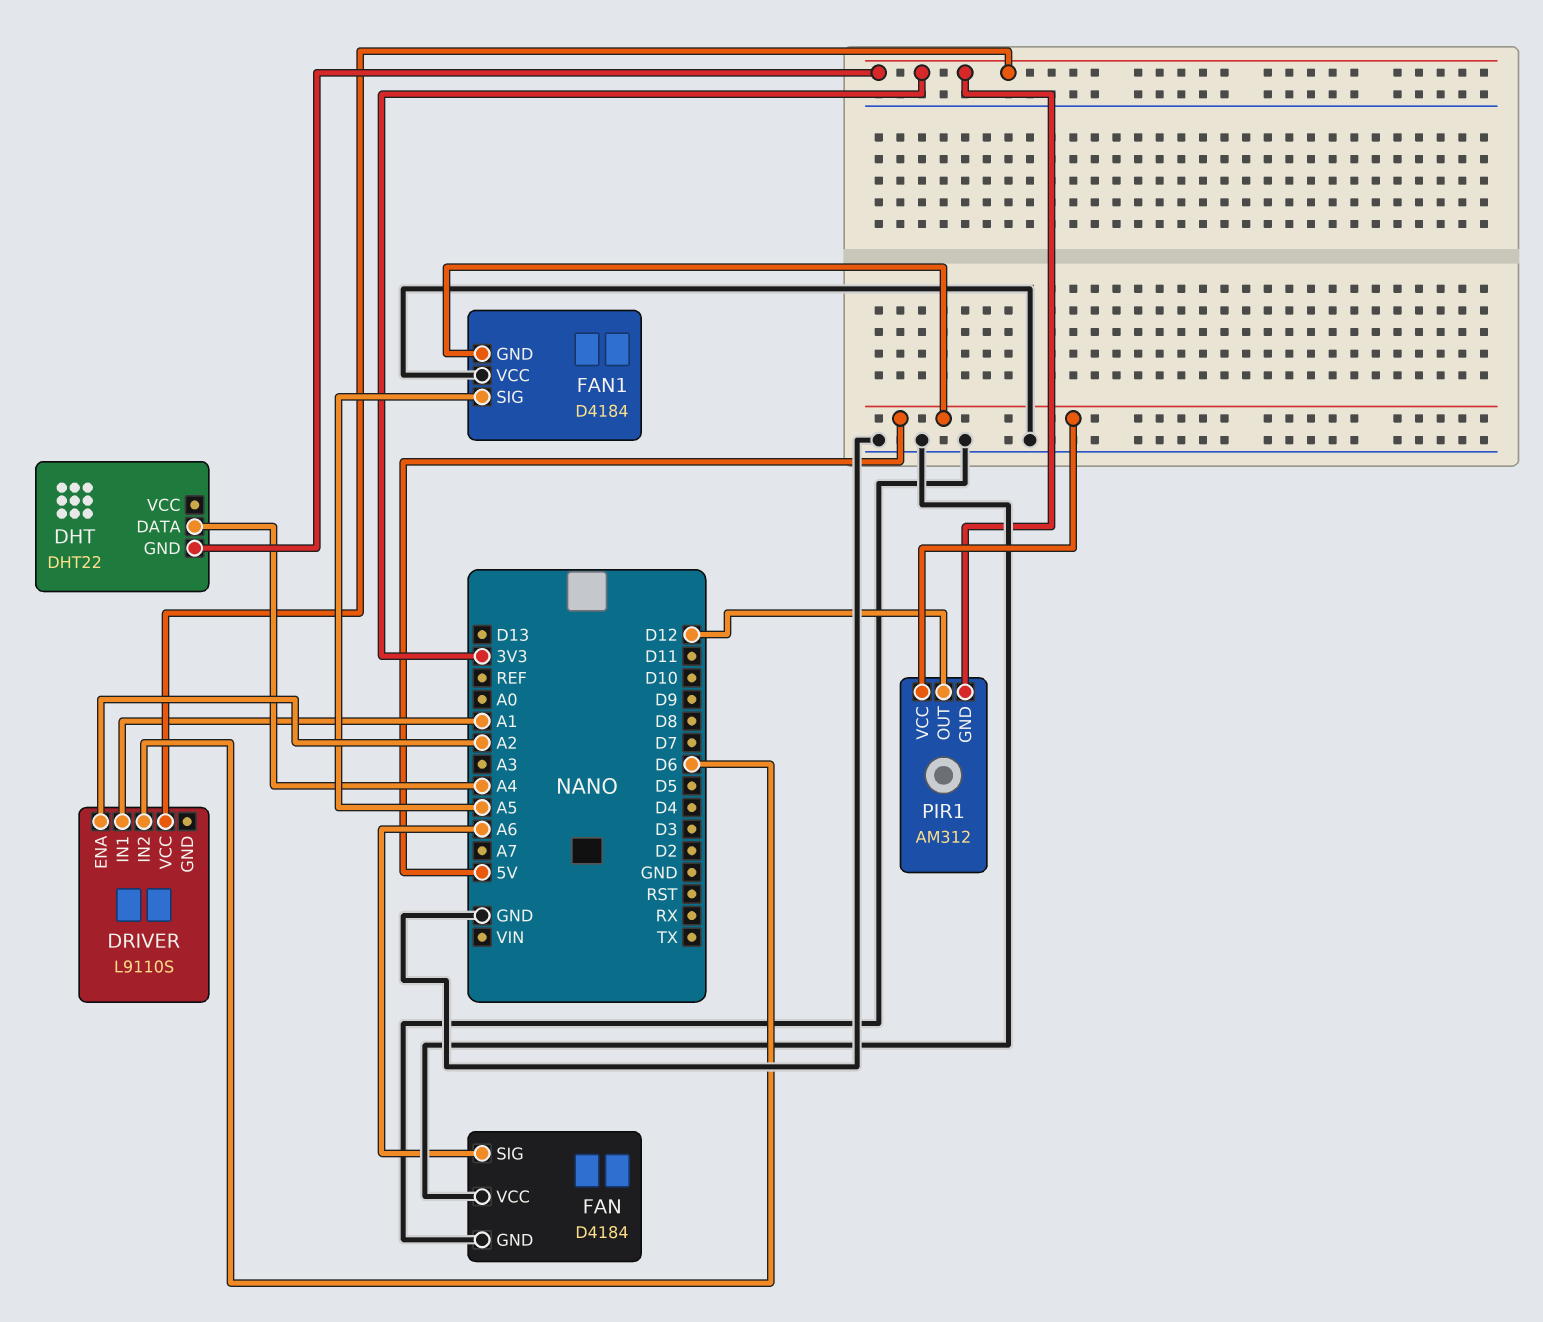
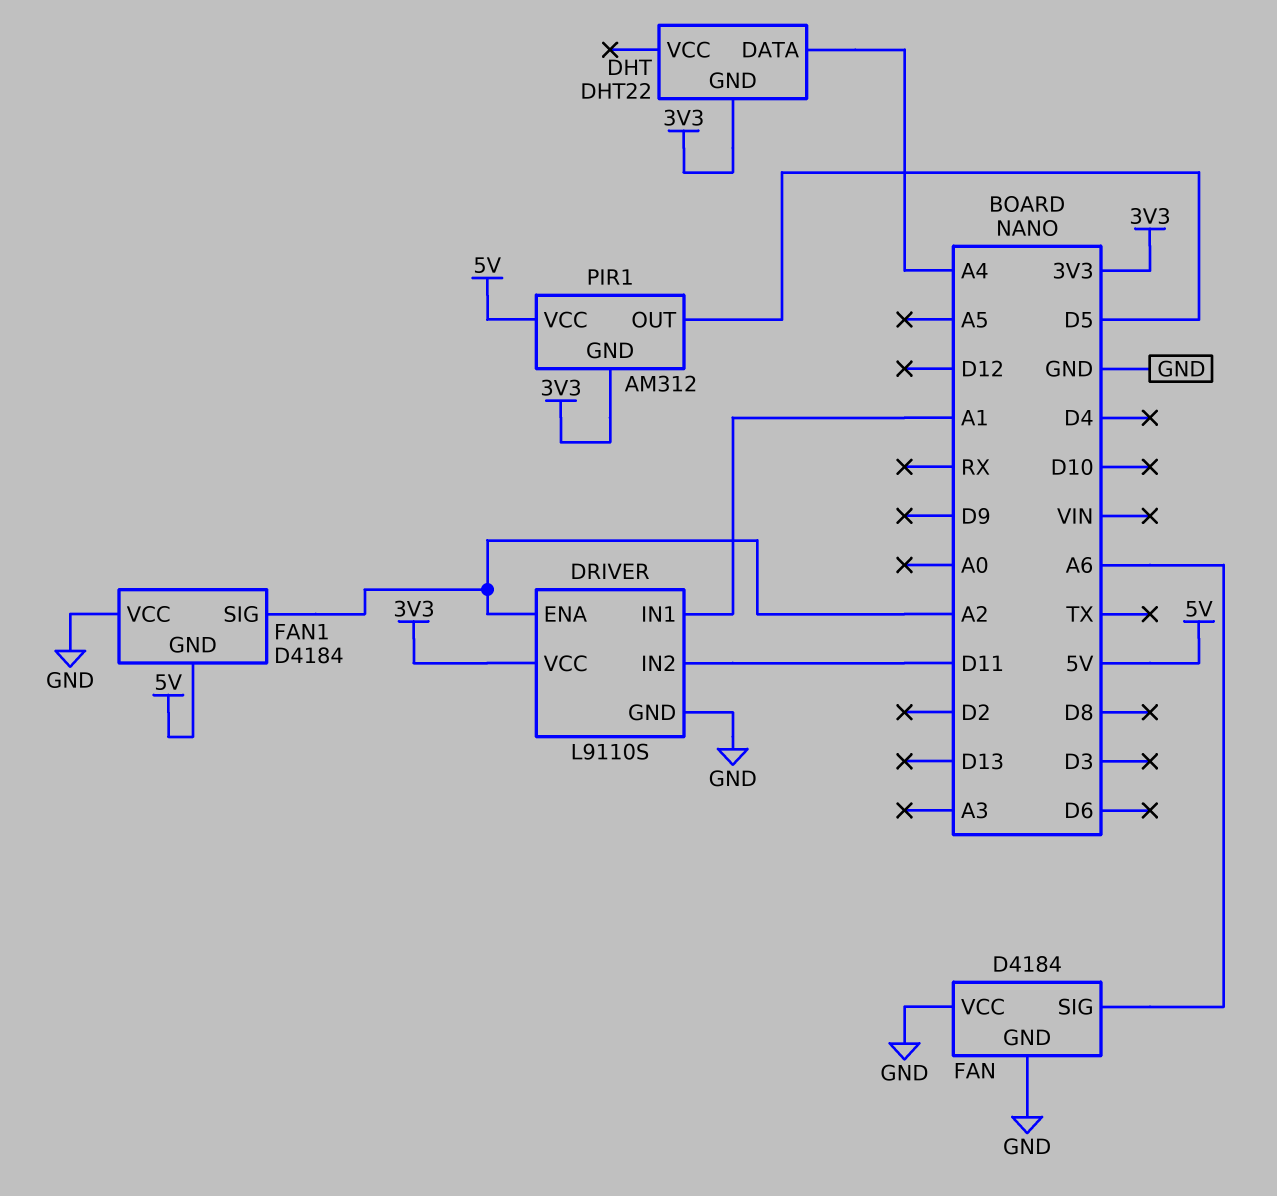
DRIVER pin GND: none -> GND
DRIVER pin IN2: D6 -> D11
FAN1 pin SIG: A5 -> A2
PIR1 pin OUT: D12 -> D5

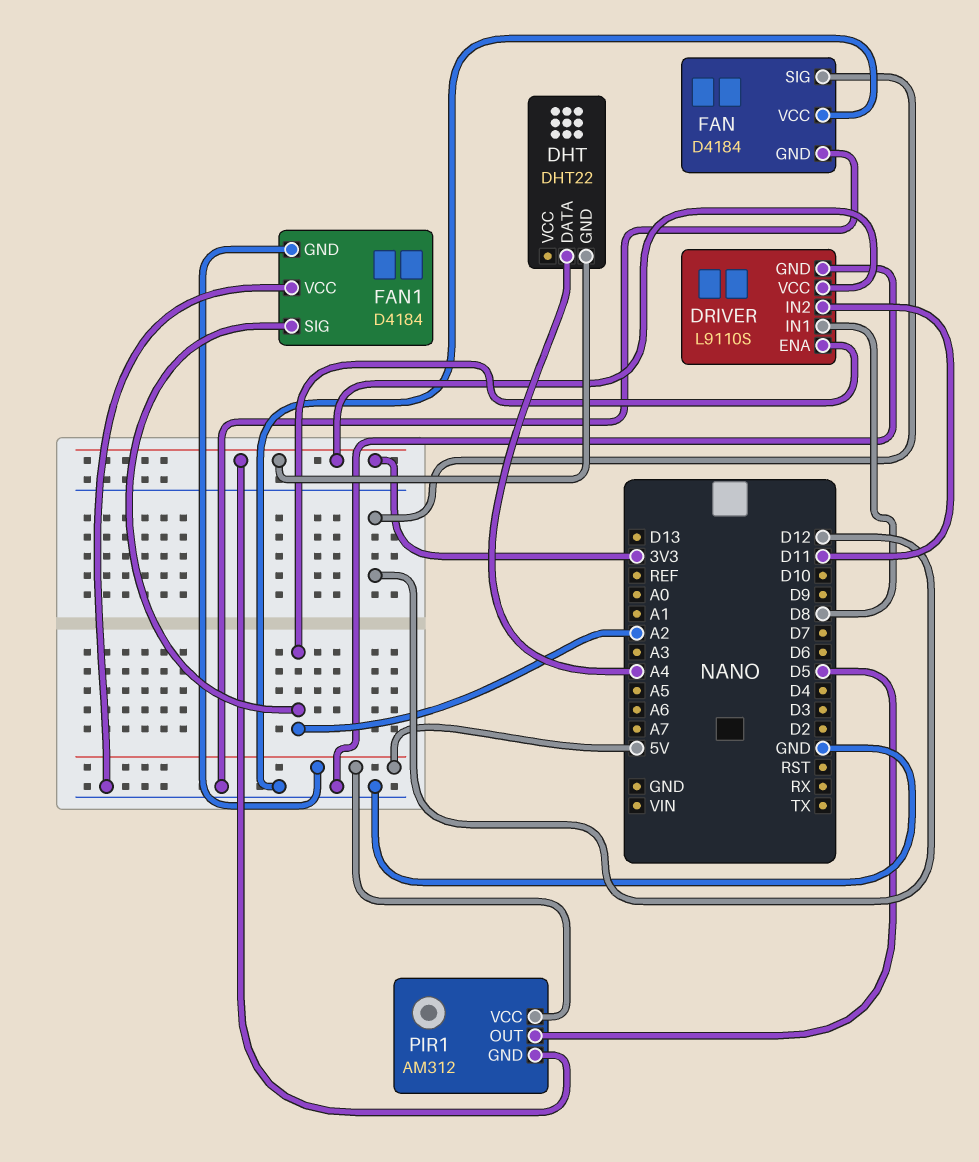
DRIVER pin IN1: A1 -> D8
FAN pin SIG: A6 -> D12

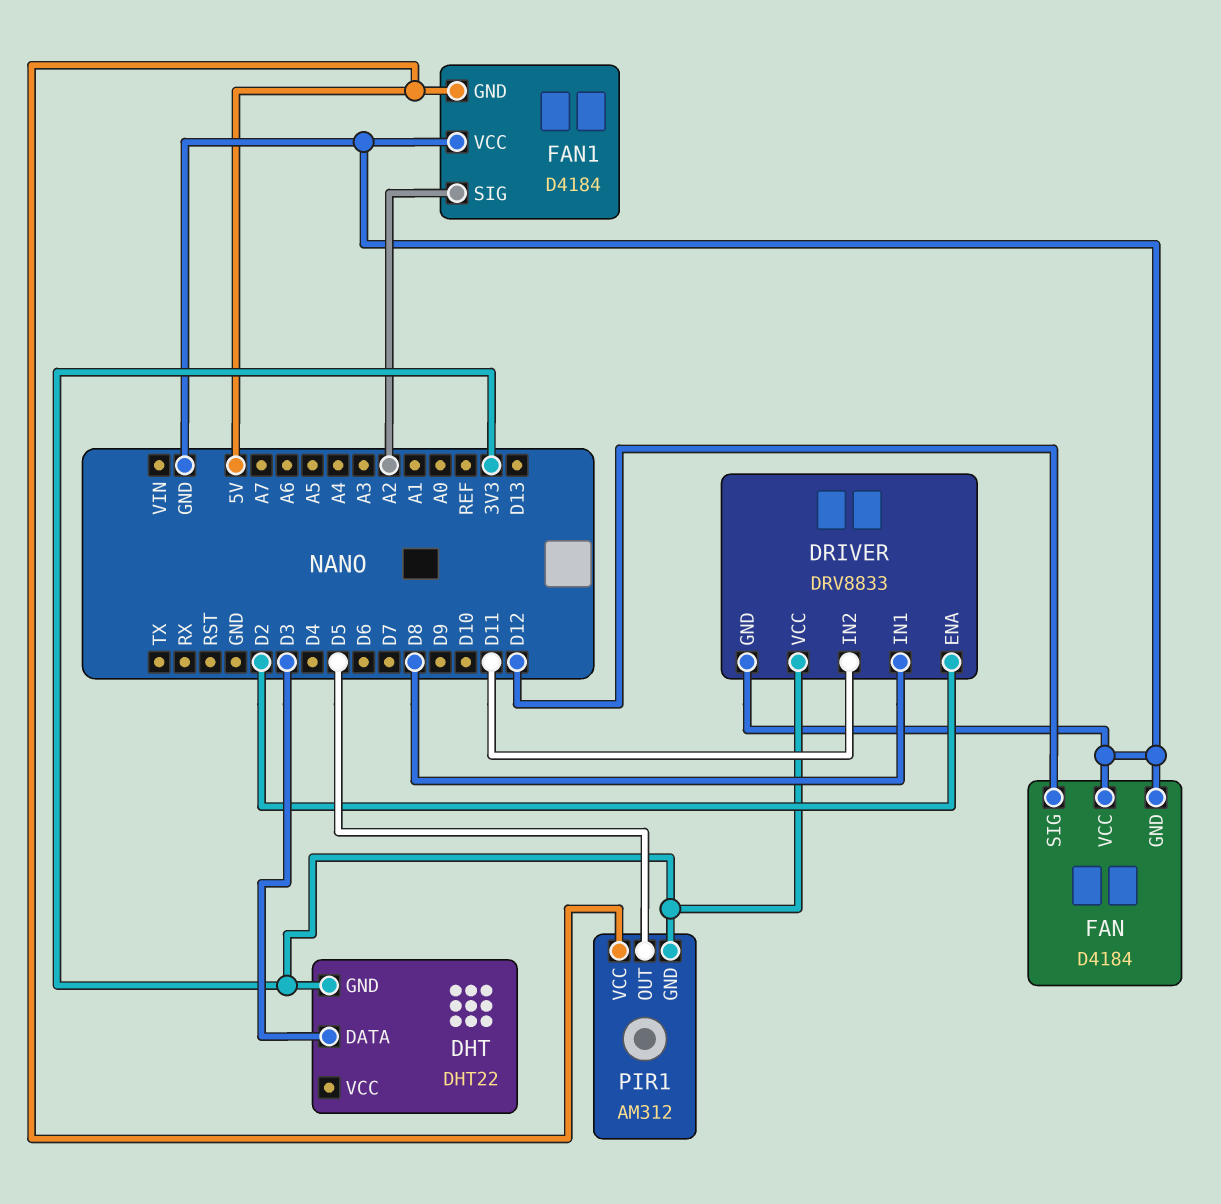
DHT pin DATA: A4 -> D3
DRIVER: L9110S -> DRV8833
DRIVER pin ENA: A2 -> D2

